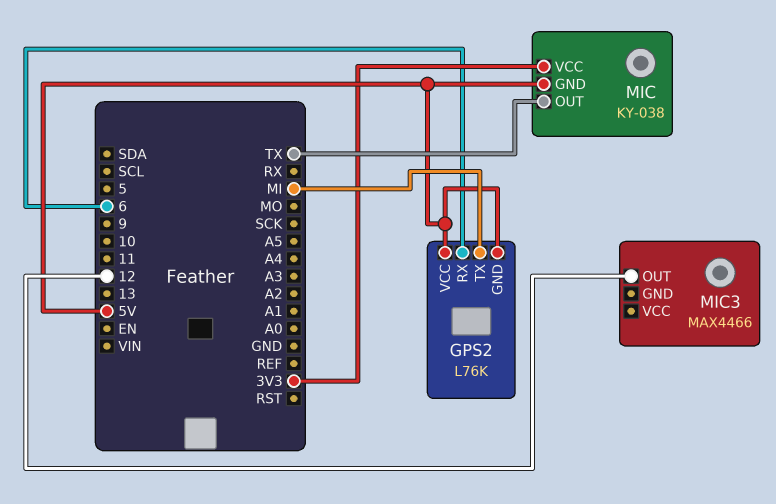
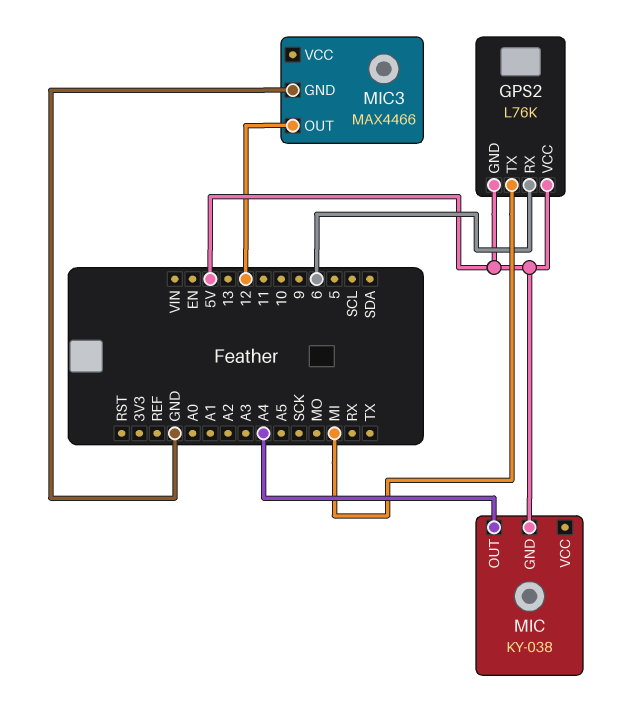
MIC pin OUT: TX -> A4
MIC pin VCC: 3V3 -> none
MIC3 pin GND: none -> GND

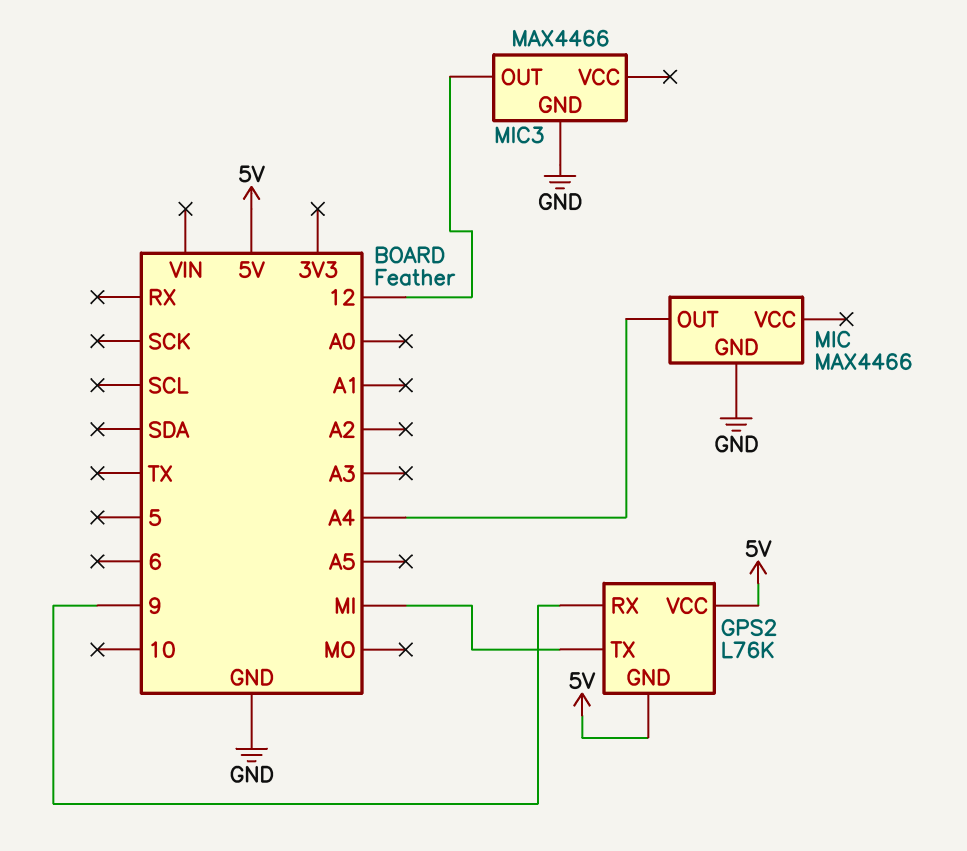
GPS2 pin RX: 6 -> 9
MIC: KY-038 -> MAX4466
MIC pin GND: 5V -> GND

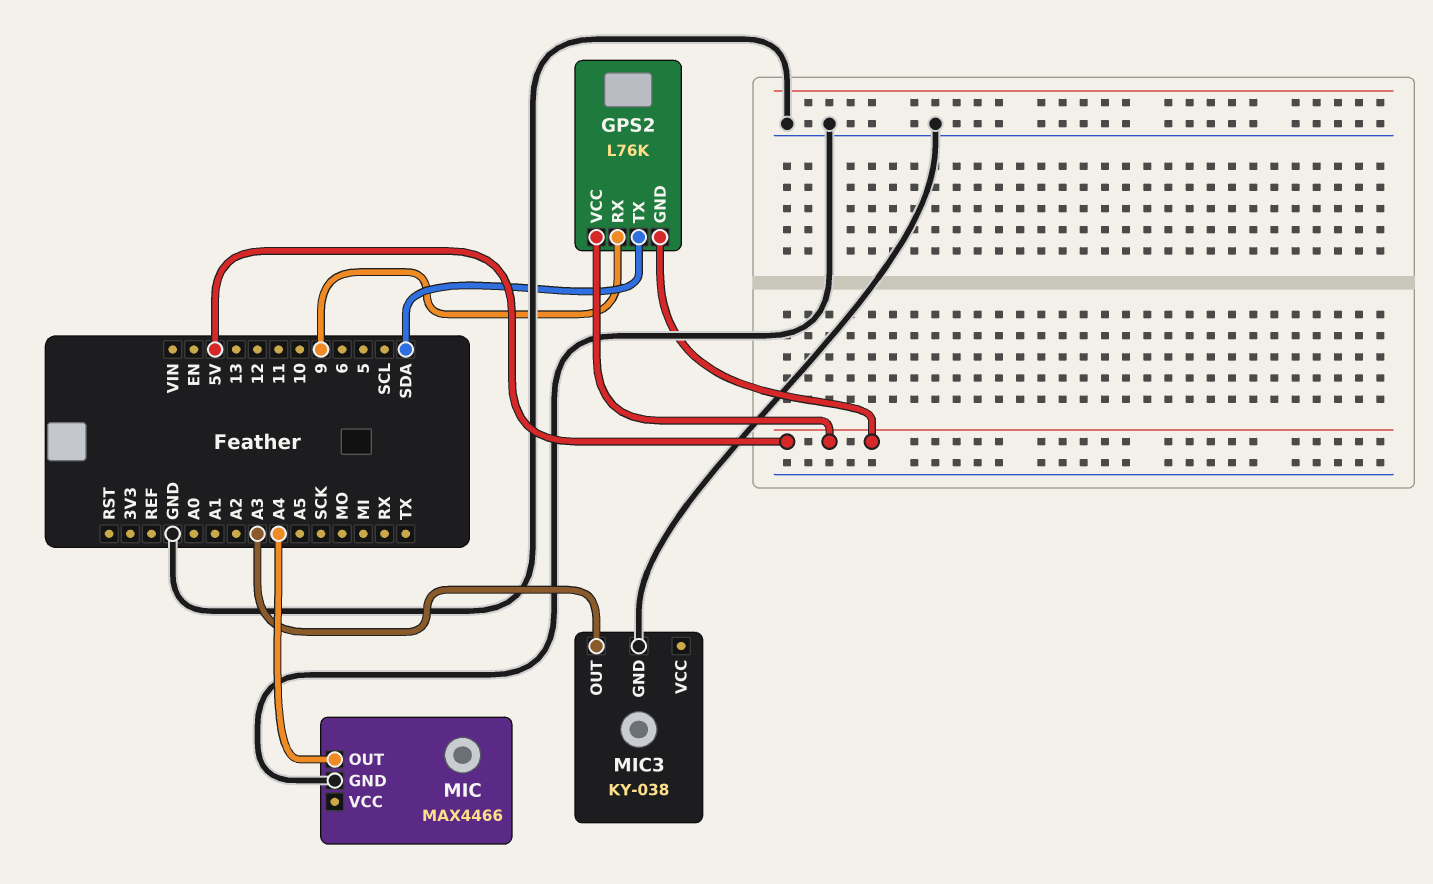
GPS2 pin TX: MI -> SDA
MIC3: MAX4466 -> KY-038
MIC3 pin OUT: 12 -> A3

